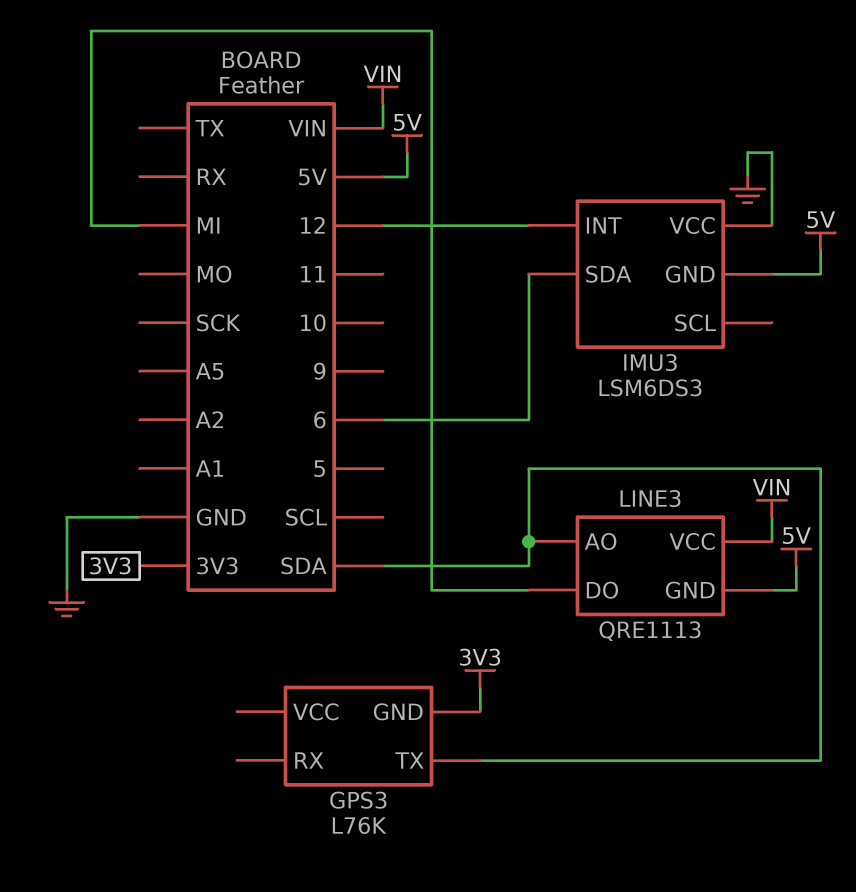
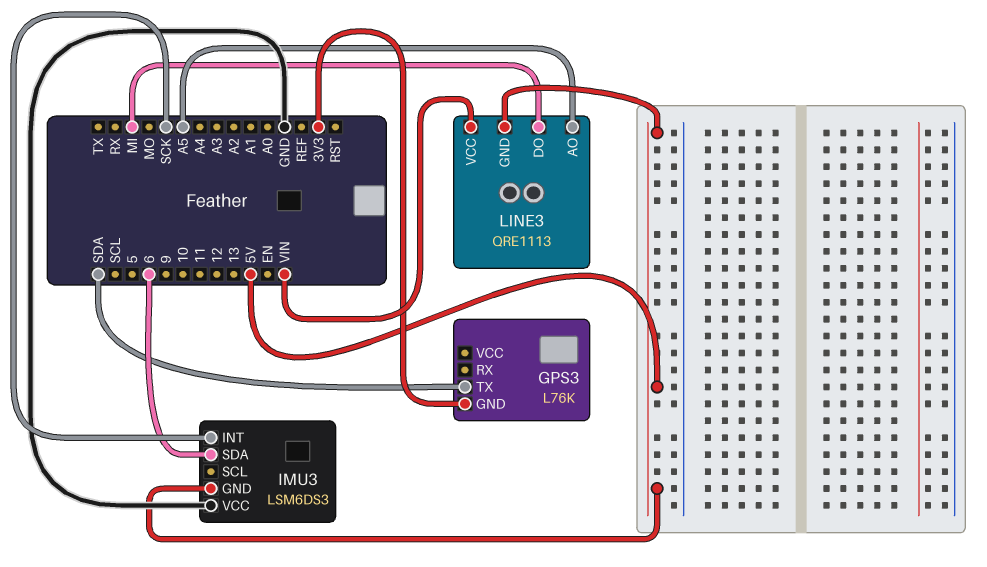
IMU3 pin INT: 12 -> SCK
LINE3 pin AO: SDA -> A5

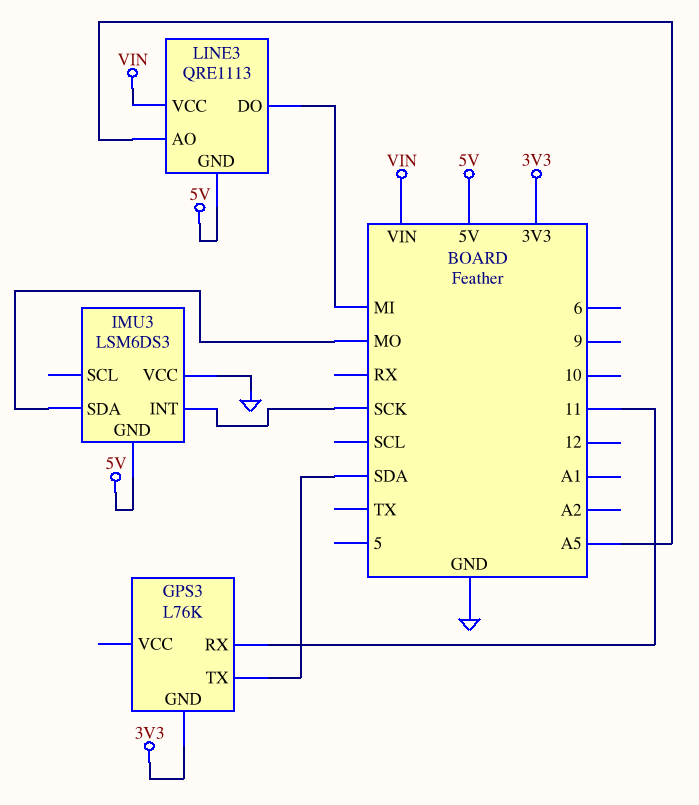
GPS3 pin RX: none -> 11
IMU3 pin SDA: 6 -> MO

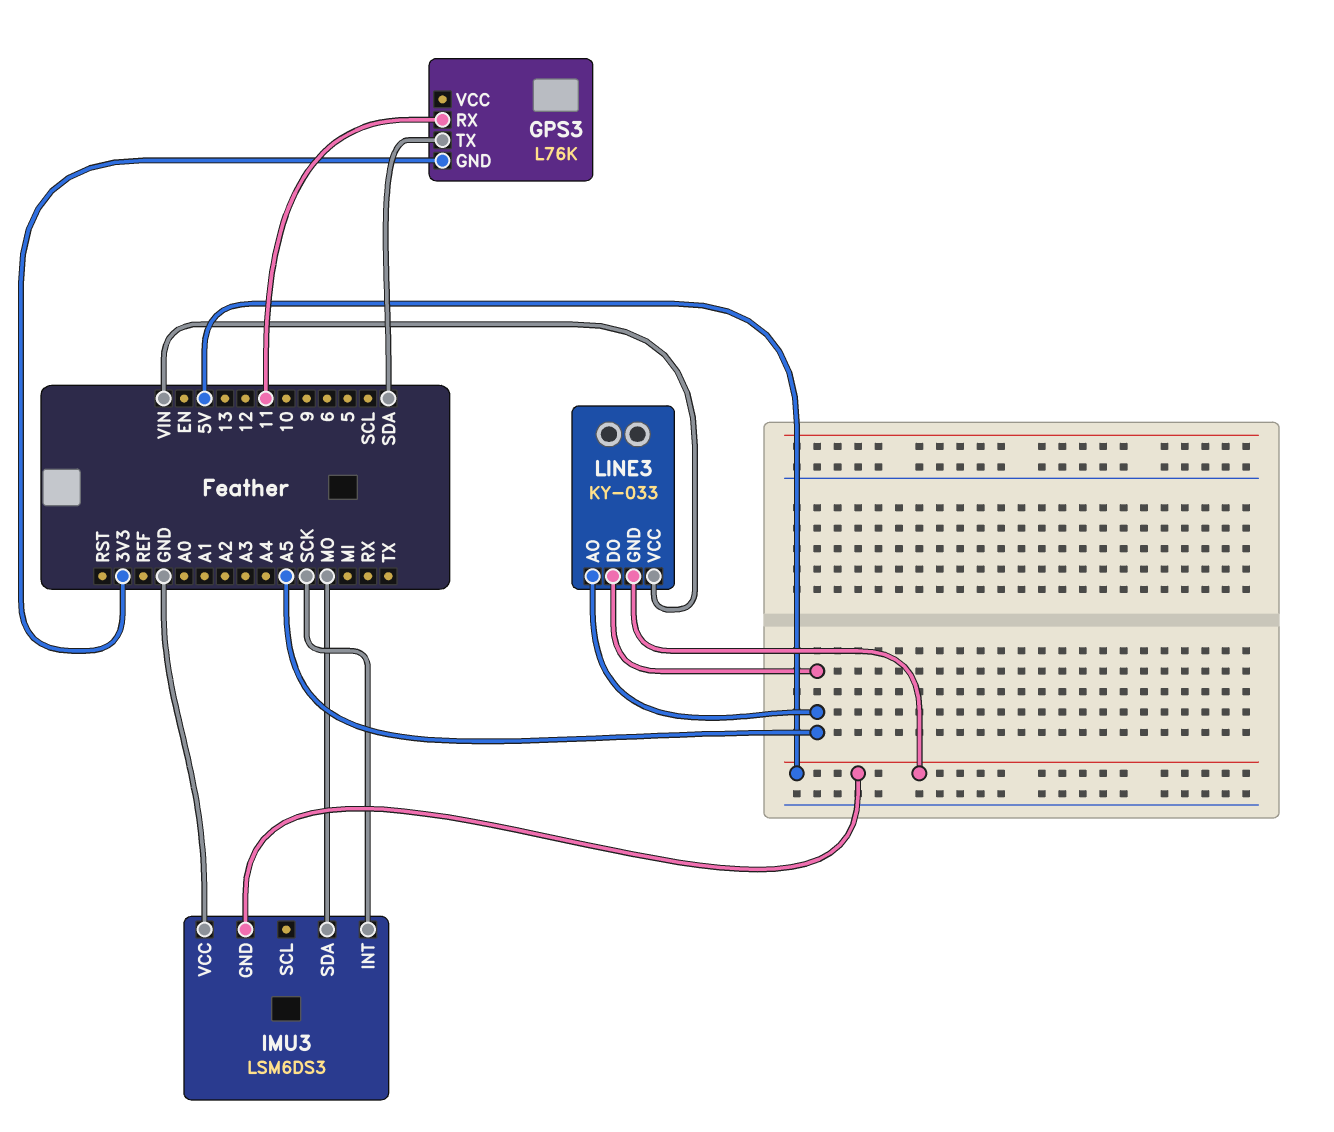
LINE3: QRE1113 -> KY-033
LINE3 pin DO: MI -> A5

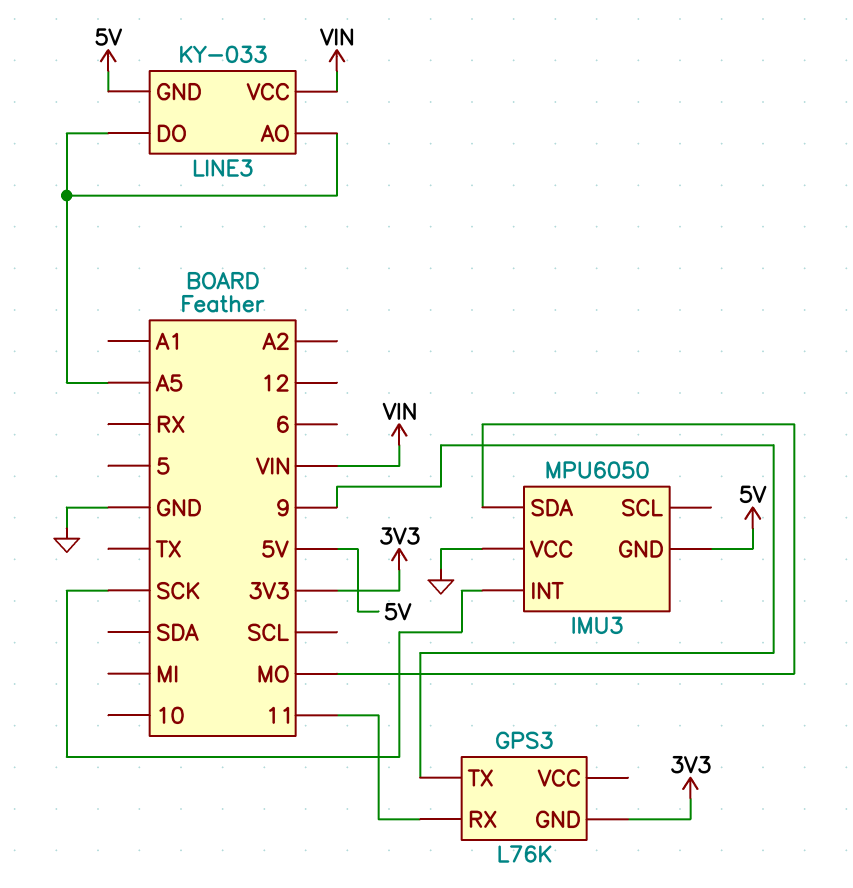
GPS3 pin TX: SDA -> 9
IMU3: LSM6DS3 -> MPU6050

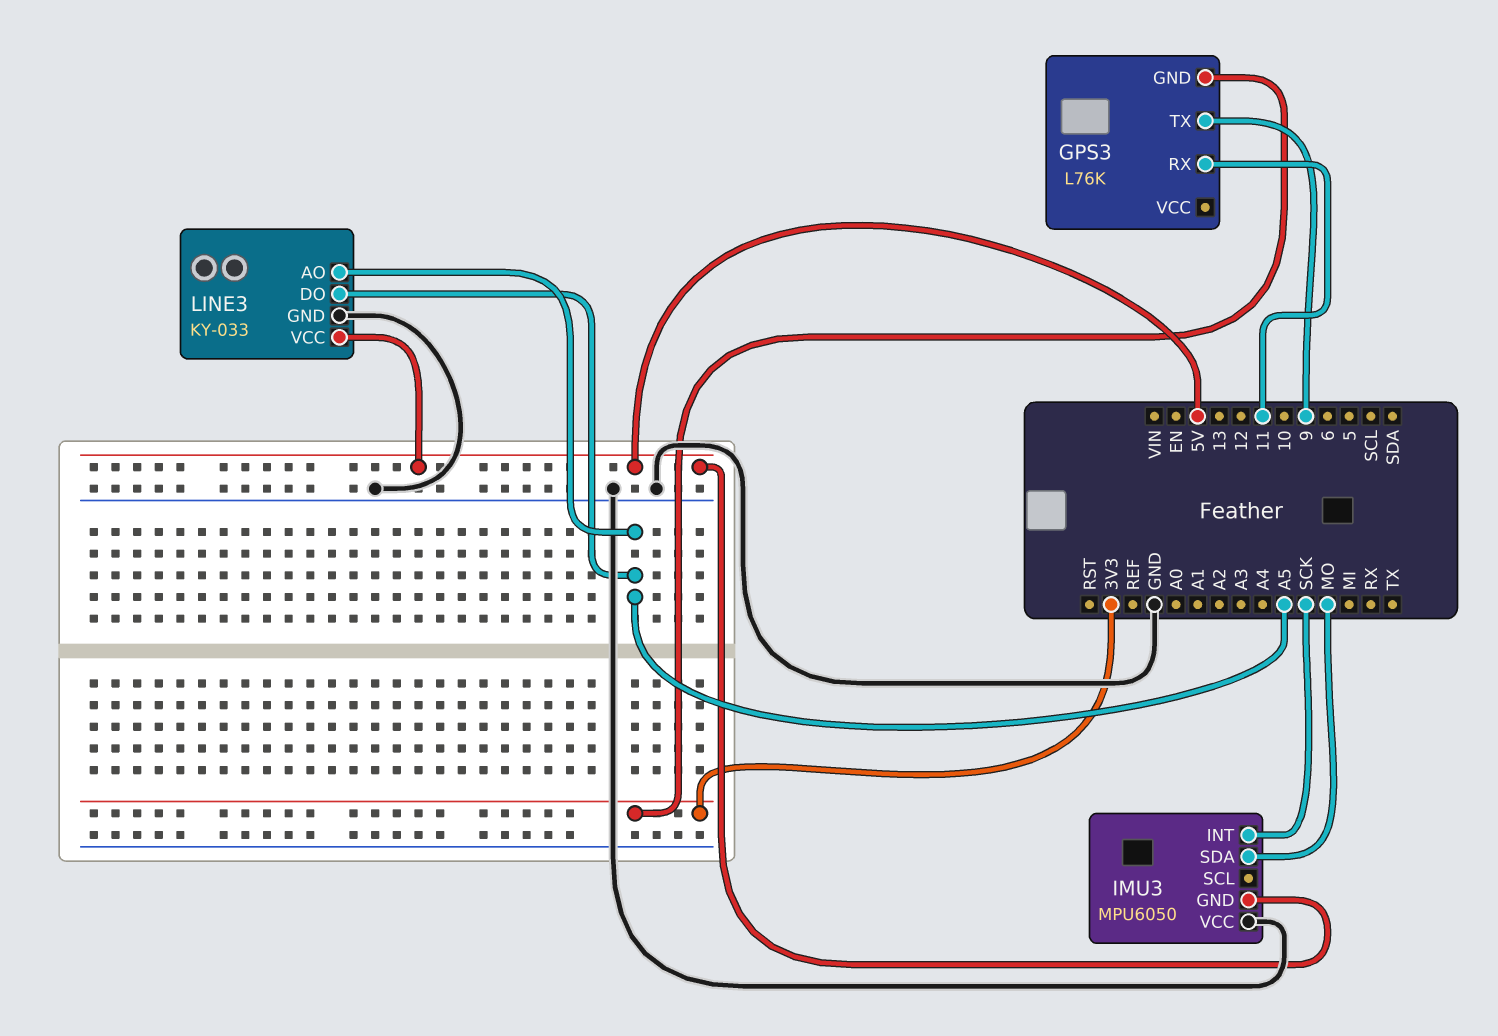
LINE3 pin GND: 5V -> GND
LINE3 pin VCC: VIN -> 5V

